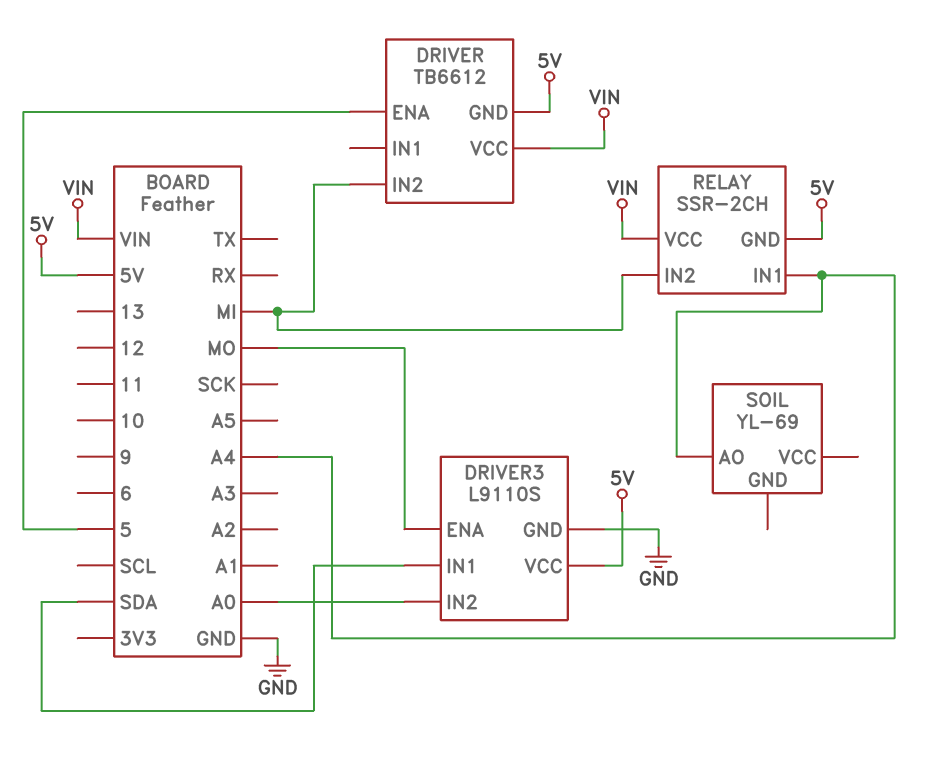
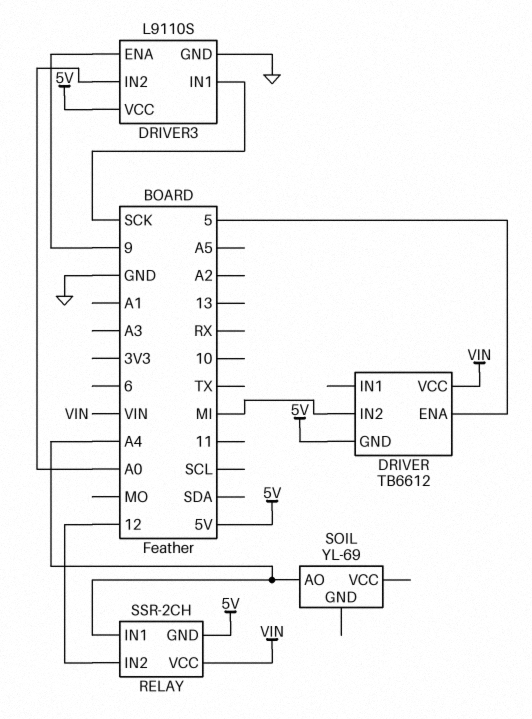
DRIVER3 pin ENA: MO -> 9
DRIVER3 pin IN1: SDA -> SCK
RELAY pin IN2: MI -> 12

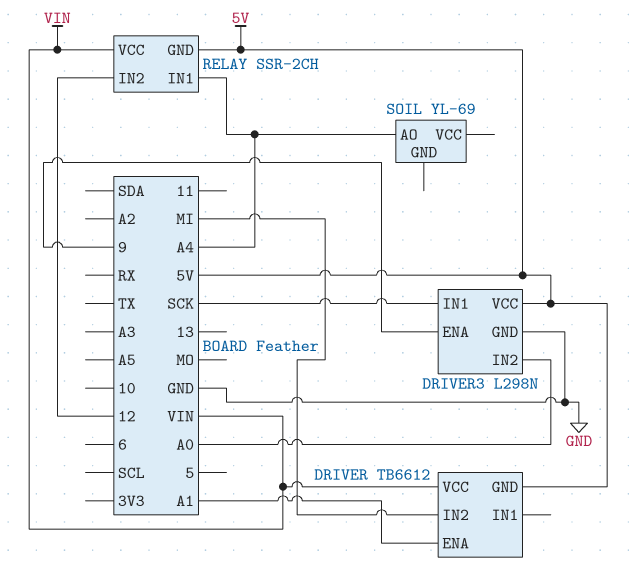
DRIVER pin ENA: 5 -> A1
DRIVER3: L9110S -> L298N

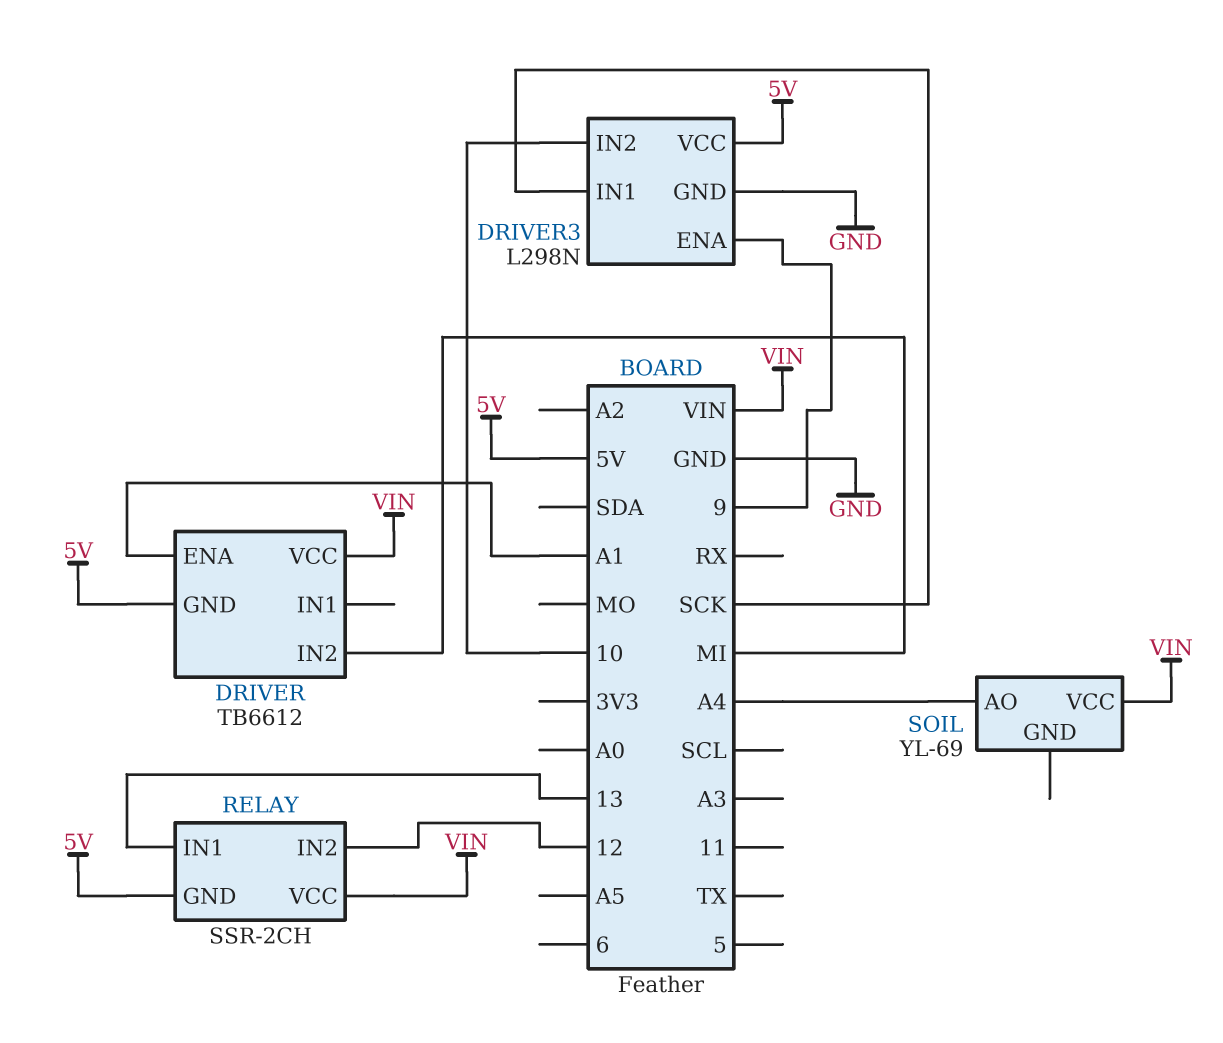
DRIVER3 pin IN2: A0 -> 10
RELAY pin IN1: A4 -> 13
SOIL pin VCC: none -> VIN

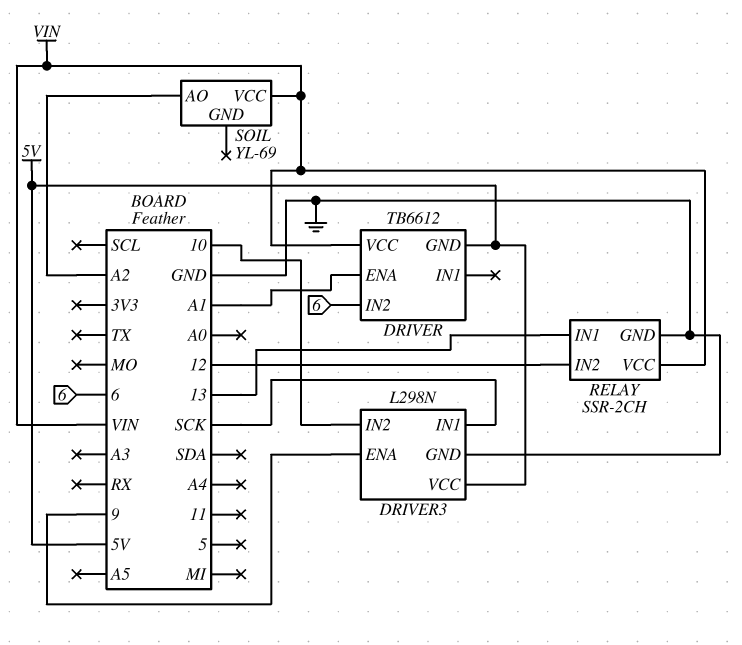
DRIVER pin IN2: MI -> 6
RELAY pin GND: 5V -> GND
SOIL pin AO: A4 -> A2

